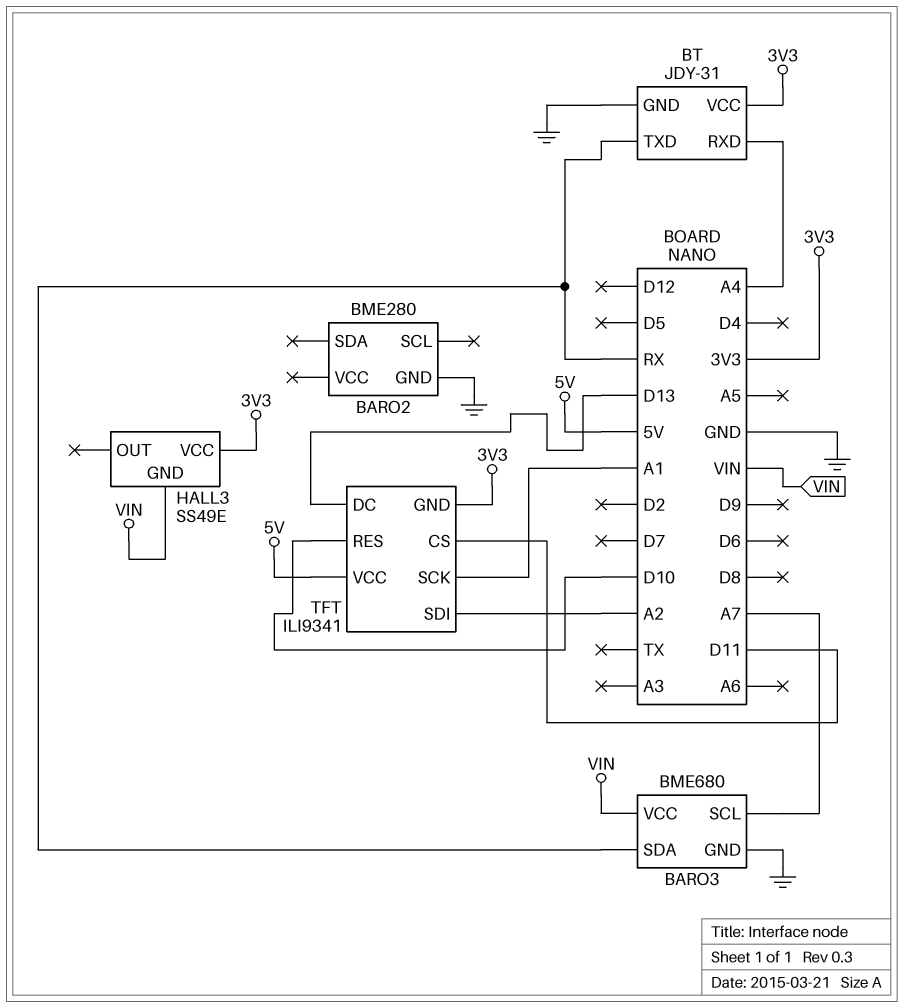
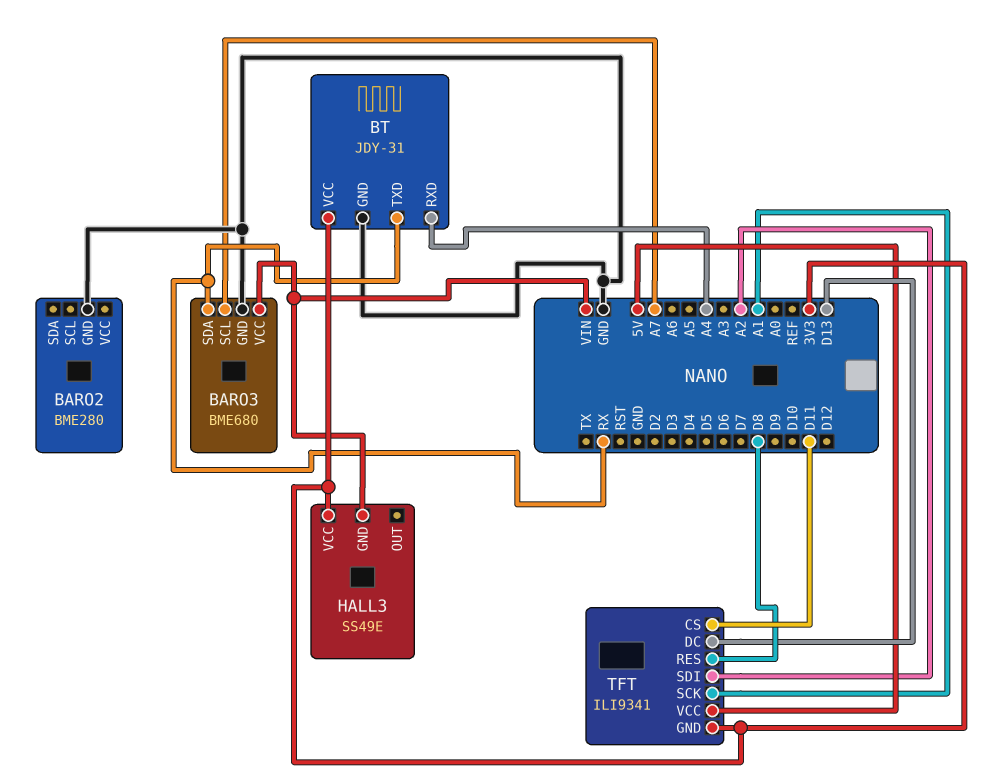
TFT pin RES: D10 -> D8

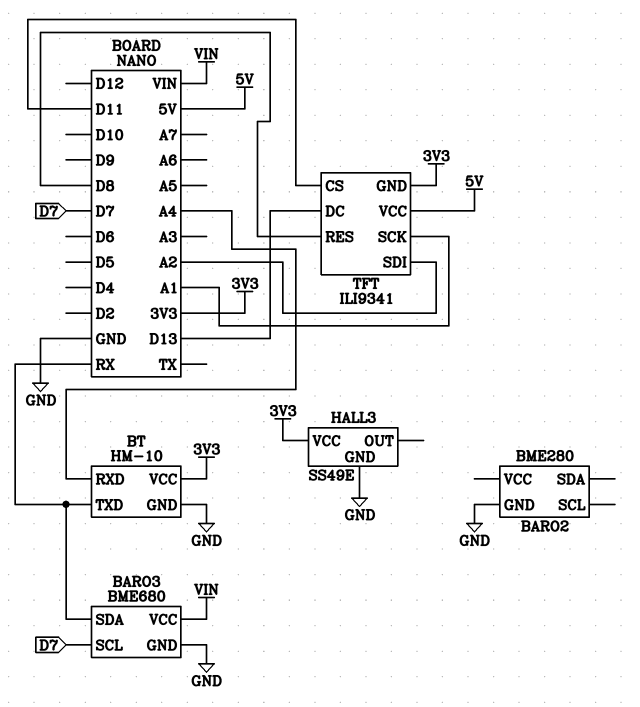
BARO3 pin SCL: A7 -> D7
BT: JDY-31 -> HM-10
HALL3 pin GND: VIN -> GND

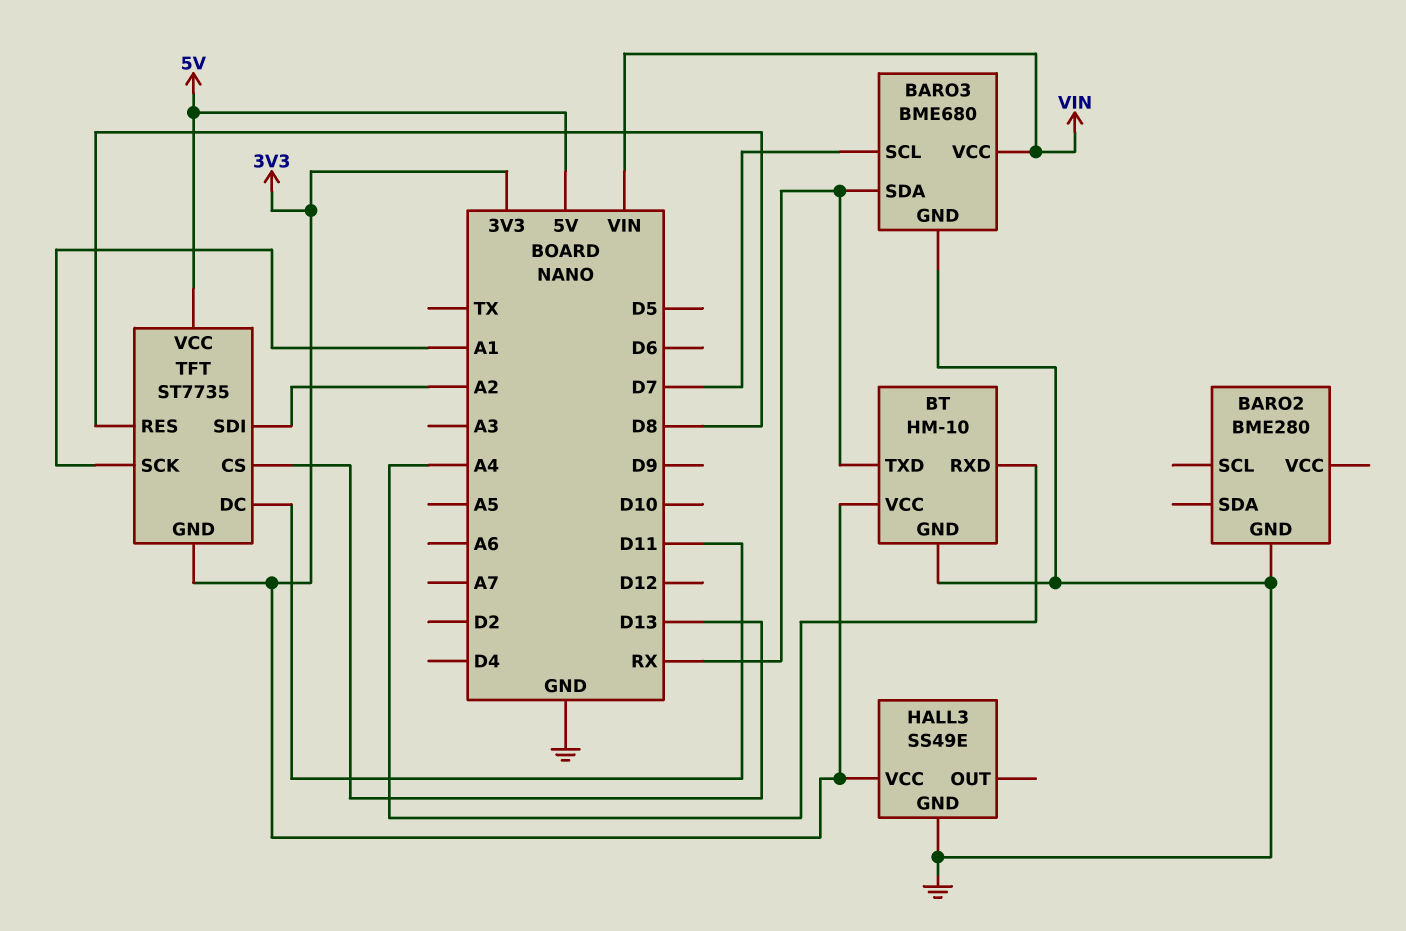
TFT: ILI9341 -> ST7735
TFT pin CS: D11 -> D13
TFT pin DC: D13 -> D11

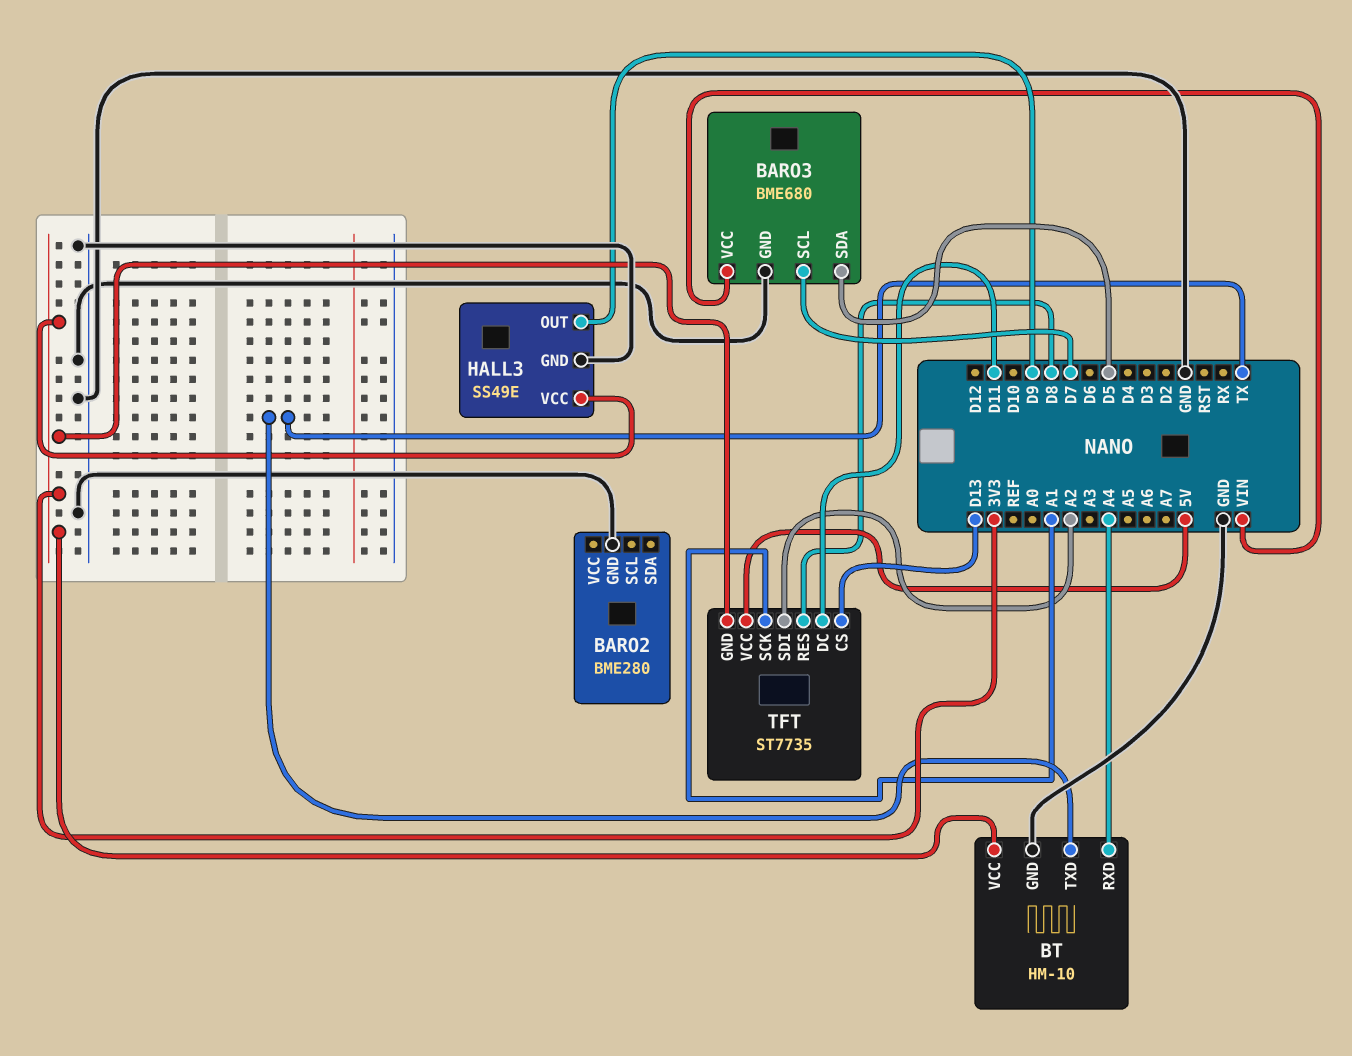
BARO3 pin SDA: RX -> D5
BT pin TXD: RX -> TX
HALL3 pin OUT: none -> D9

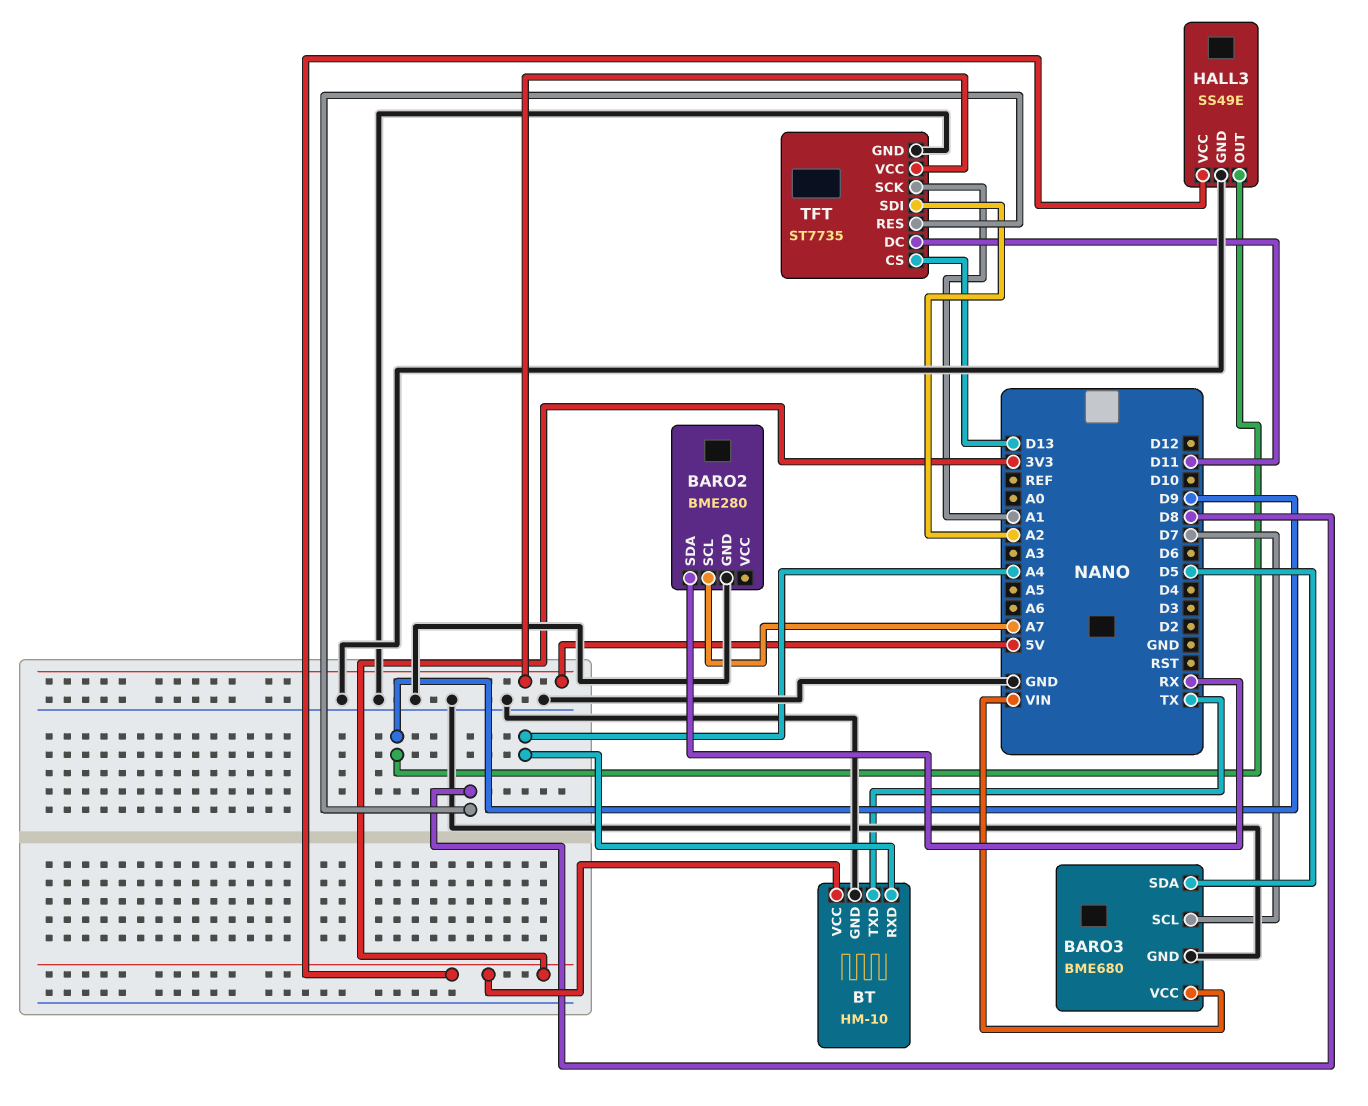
BARO2 pin SCL: none -> A7
BARO2 pin SDA: none -> RX
TFT pin GND: 3V3 -> GND

